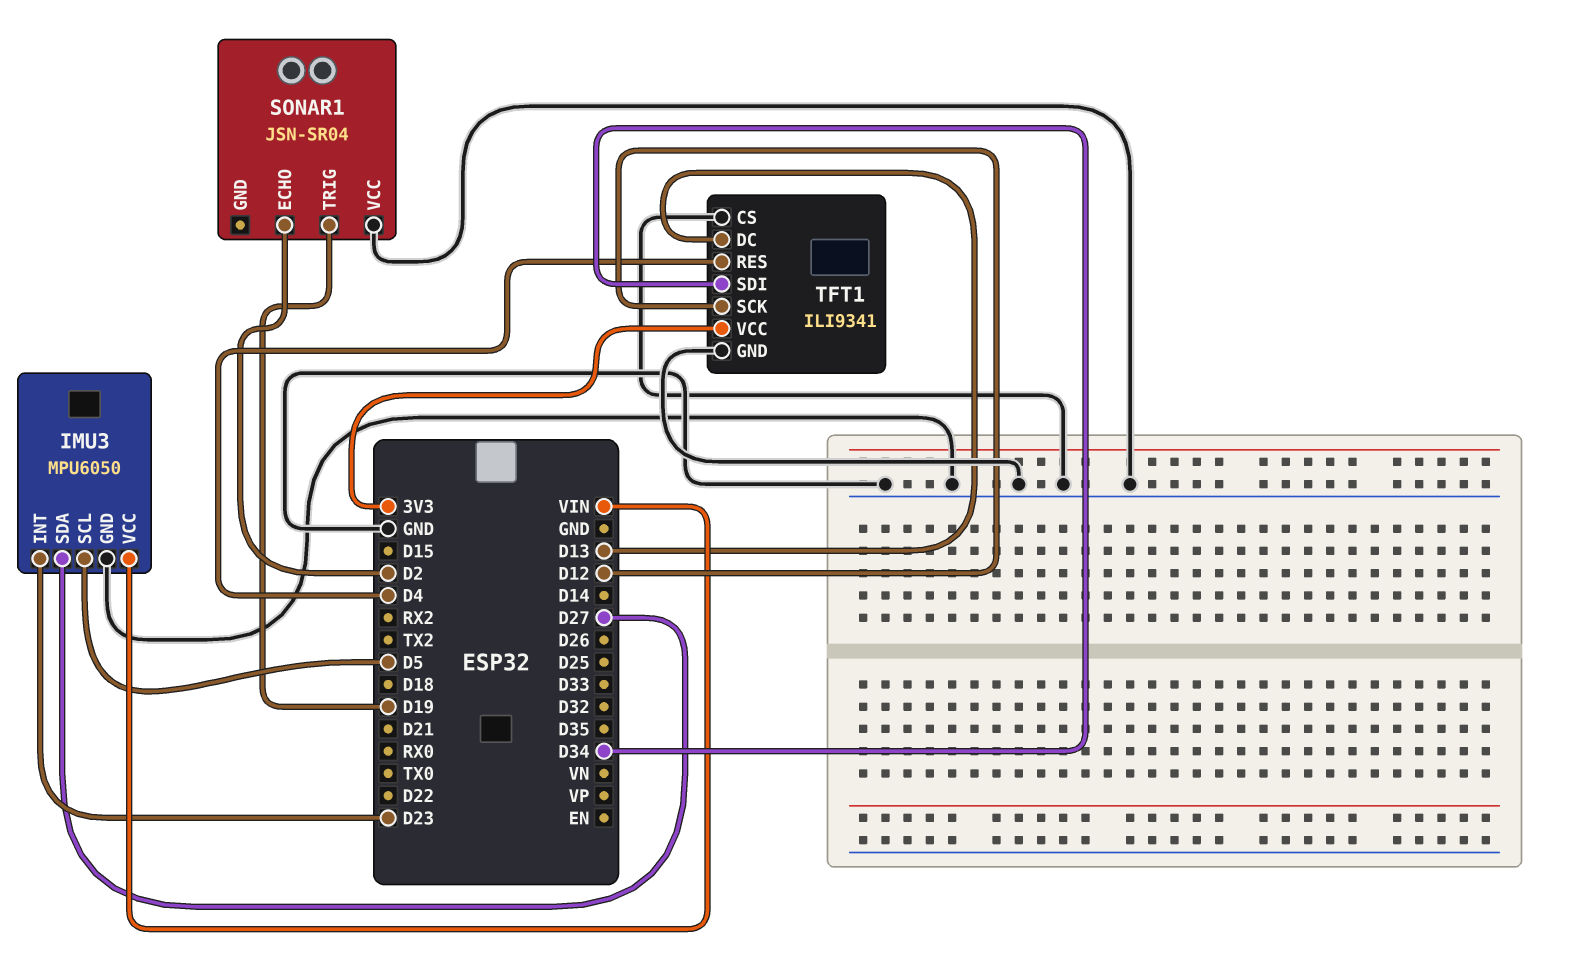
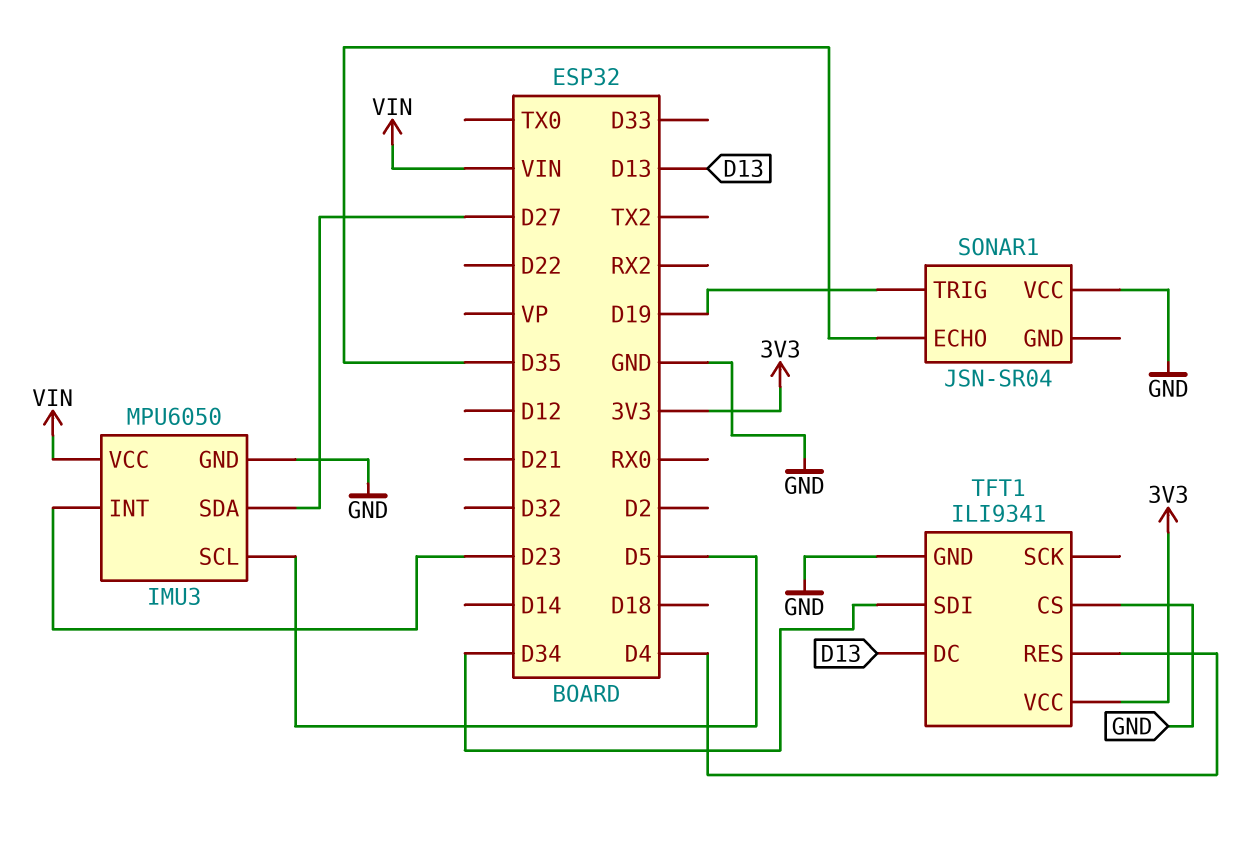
SONAR1 pin ECHO: D2 -> D35
TFT1 pin SCK: D12 -> none

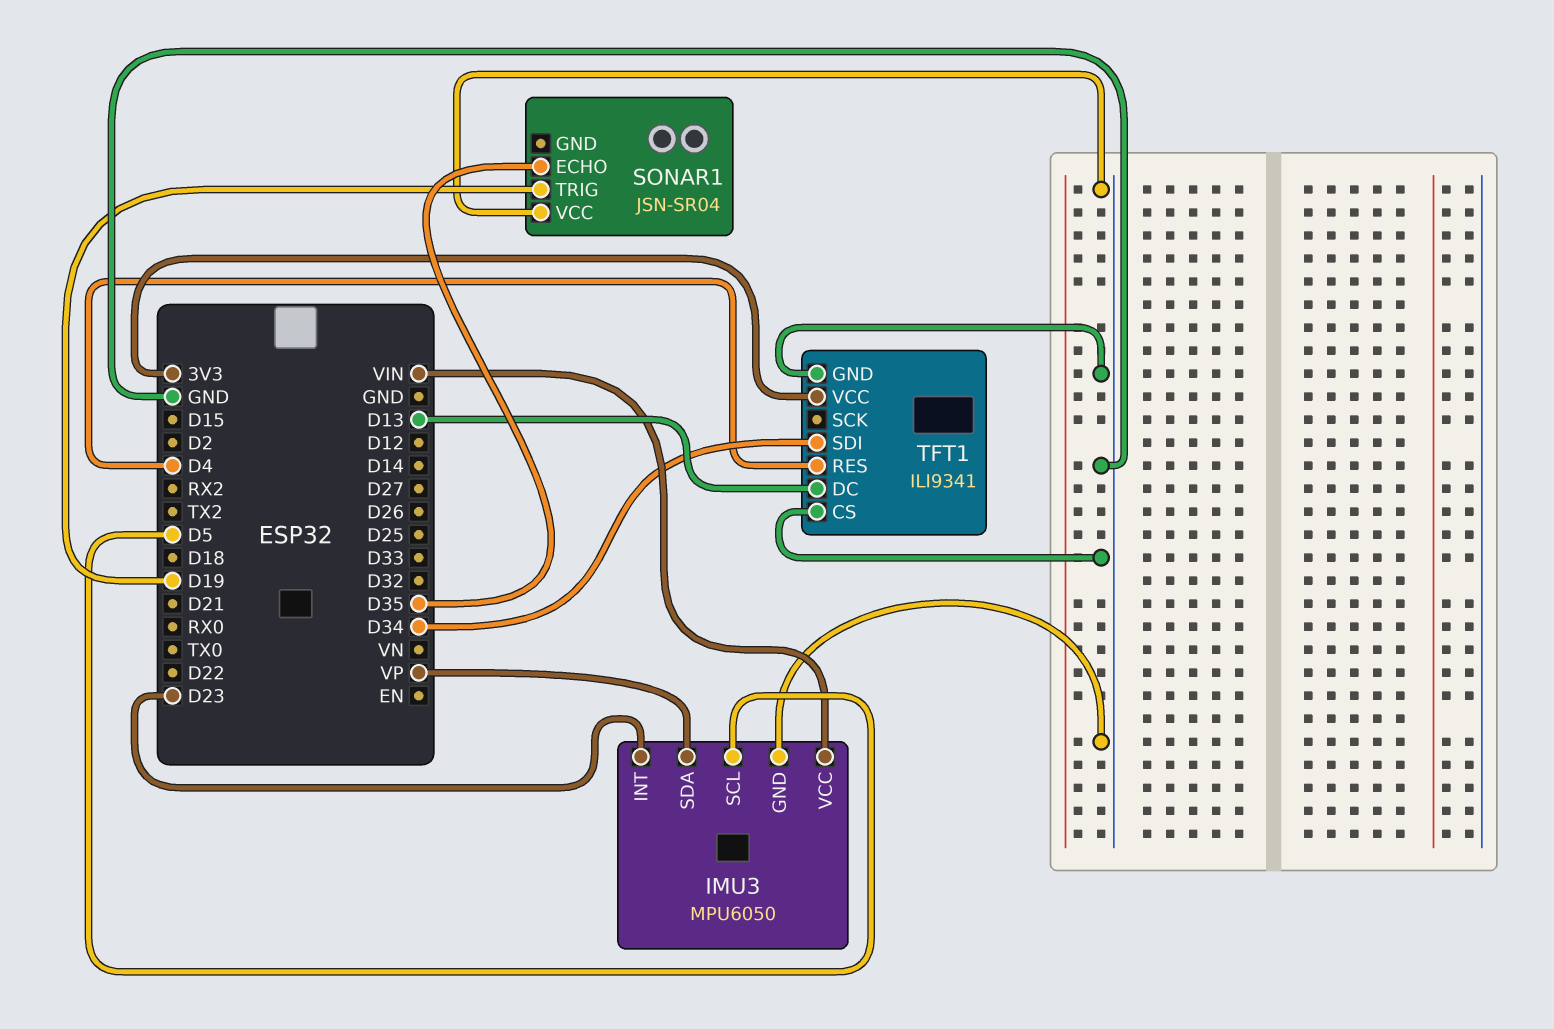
IMU3 pin SDA: D27 -> VP

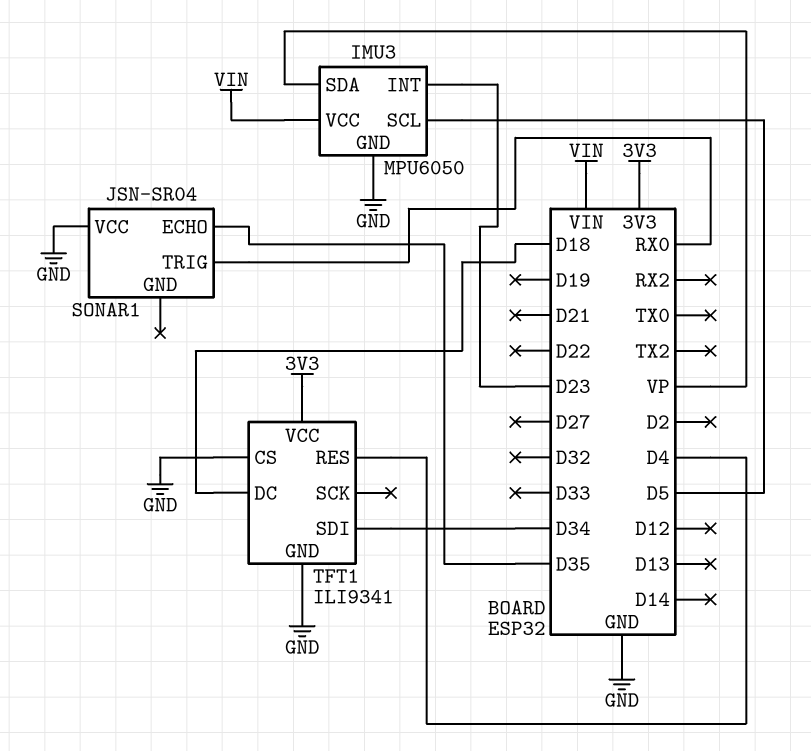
SONAR1 pin TRIG: D19 -> RX0
TFT1 pin DC: D13 -> D18

